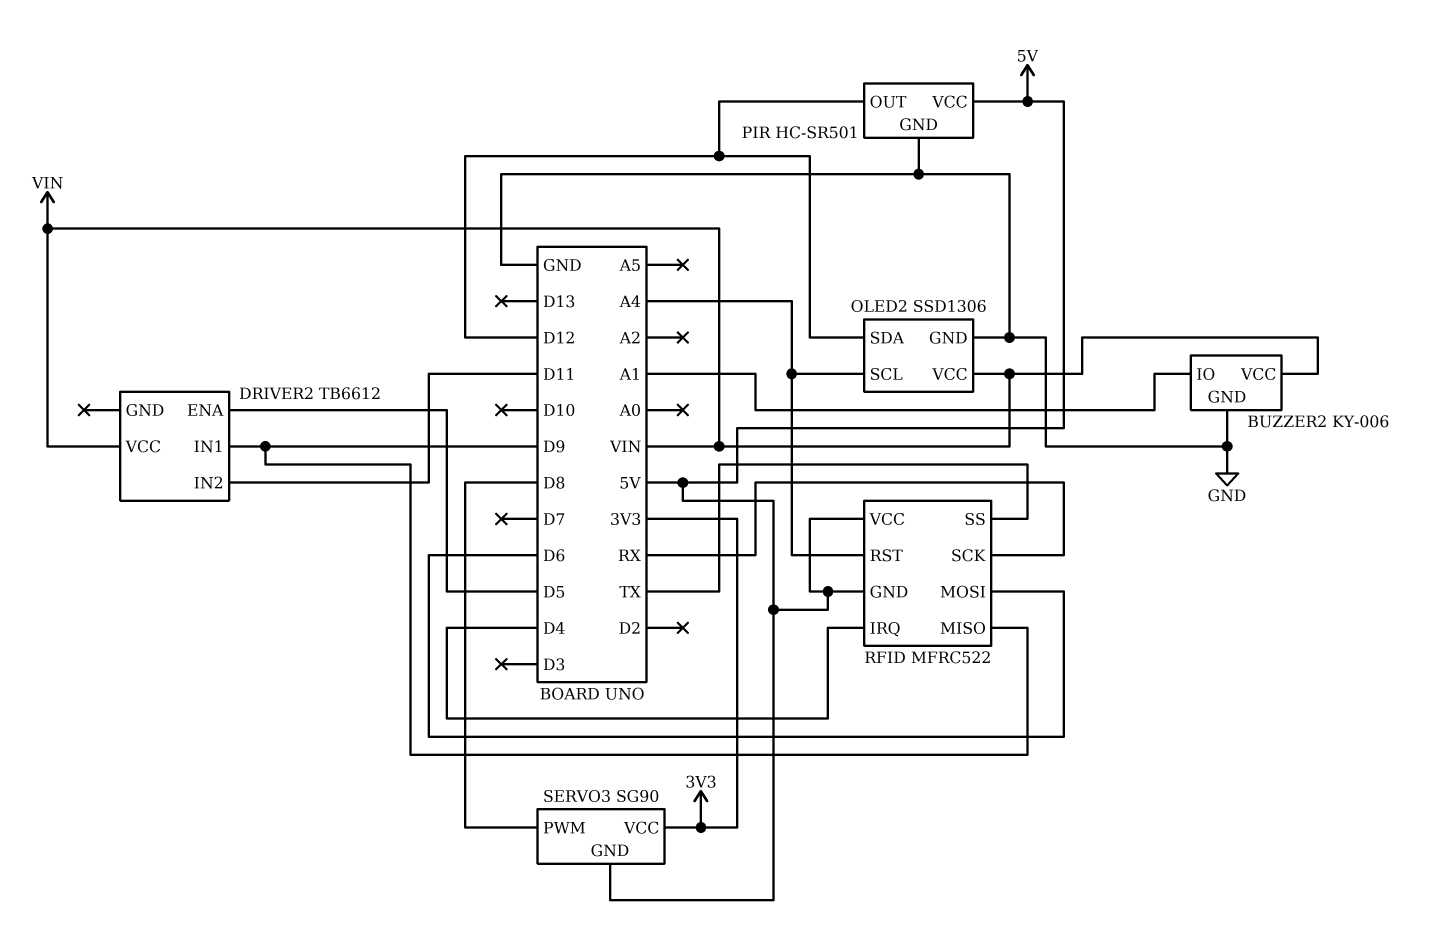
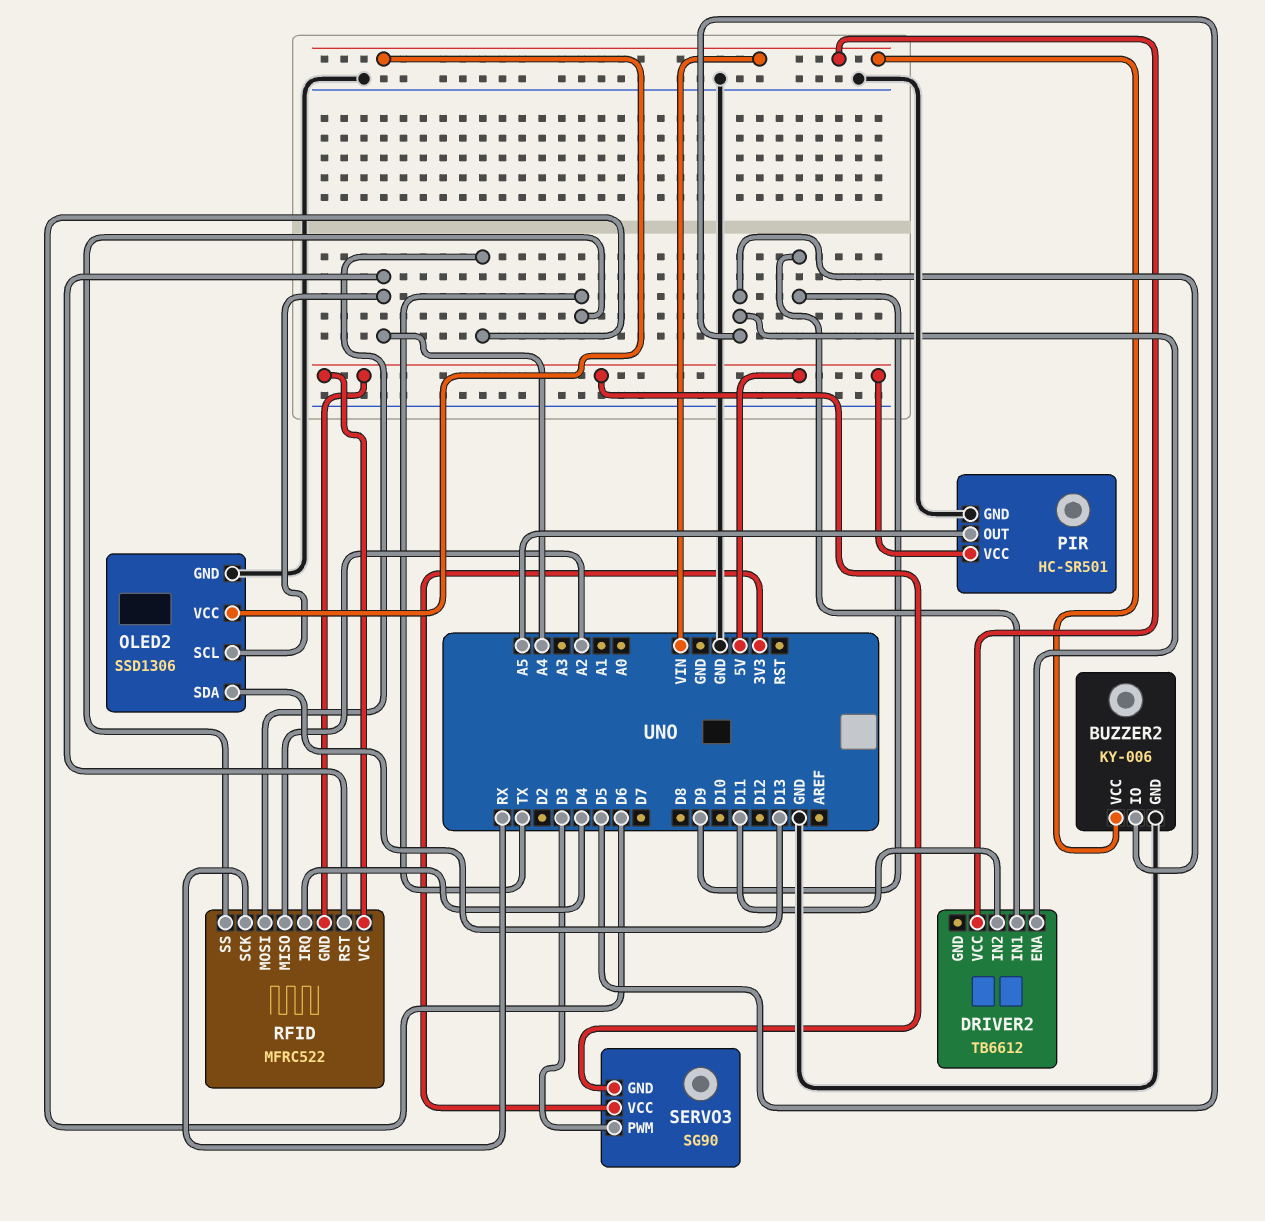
BUZZER2 pin IO: A1 -> D5
OLED2 pin SDA: D12 -> D13
PIR pin OUT: D12 -> A5
RFID pin MISO: D9 -> A2
SERVO3 pin PWM: D8 -> D3

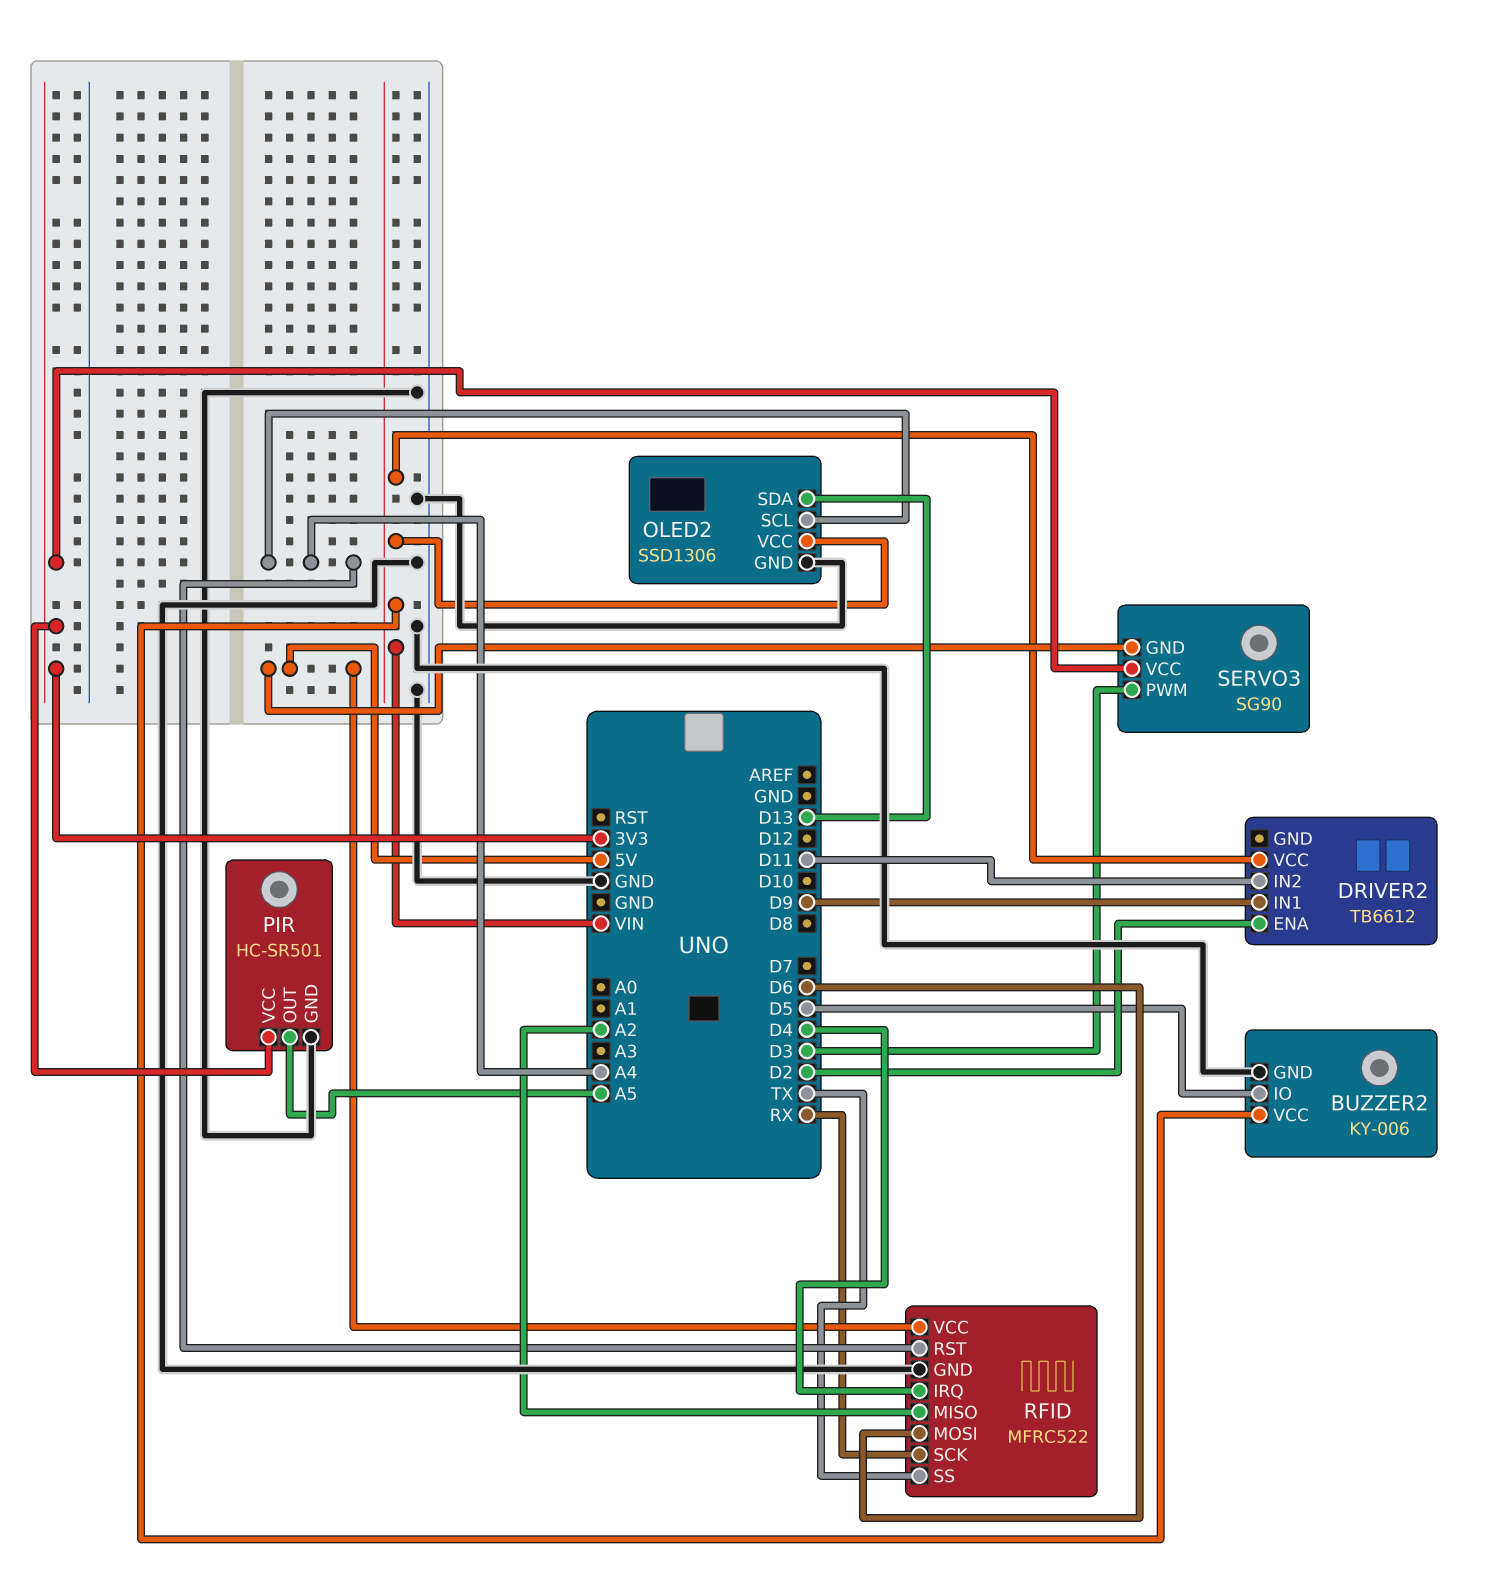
DRIVER2 pin ENA: D5 -> D2
PIR pin VCC: 5V -> 3V3
RFID pin GND: 5V -> GND

